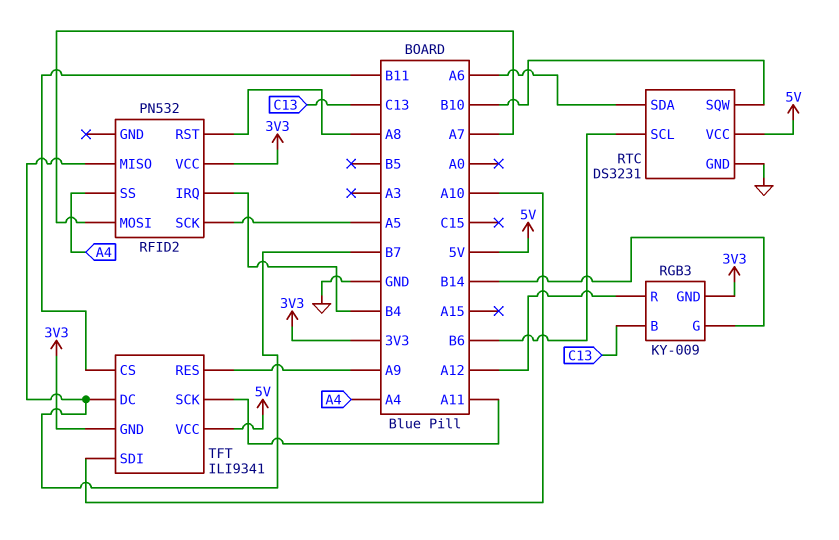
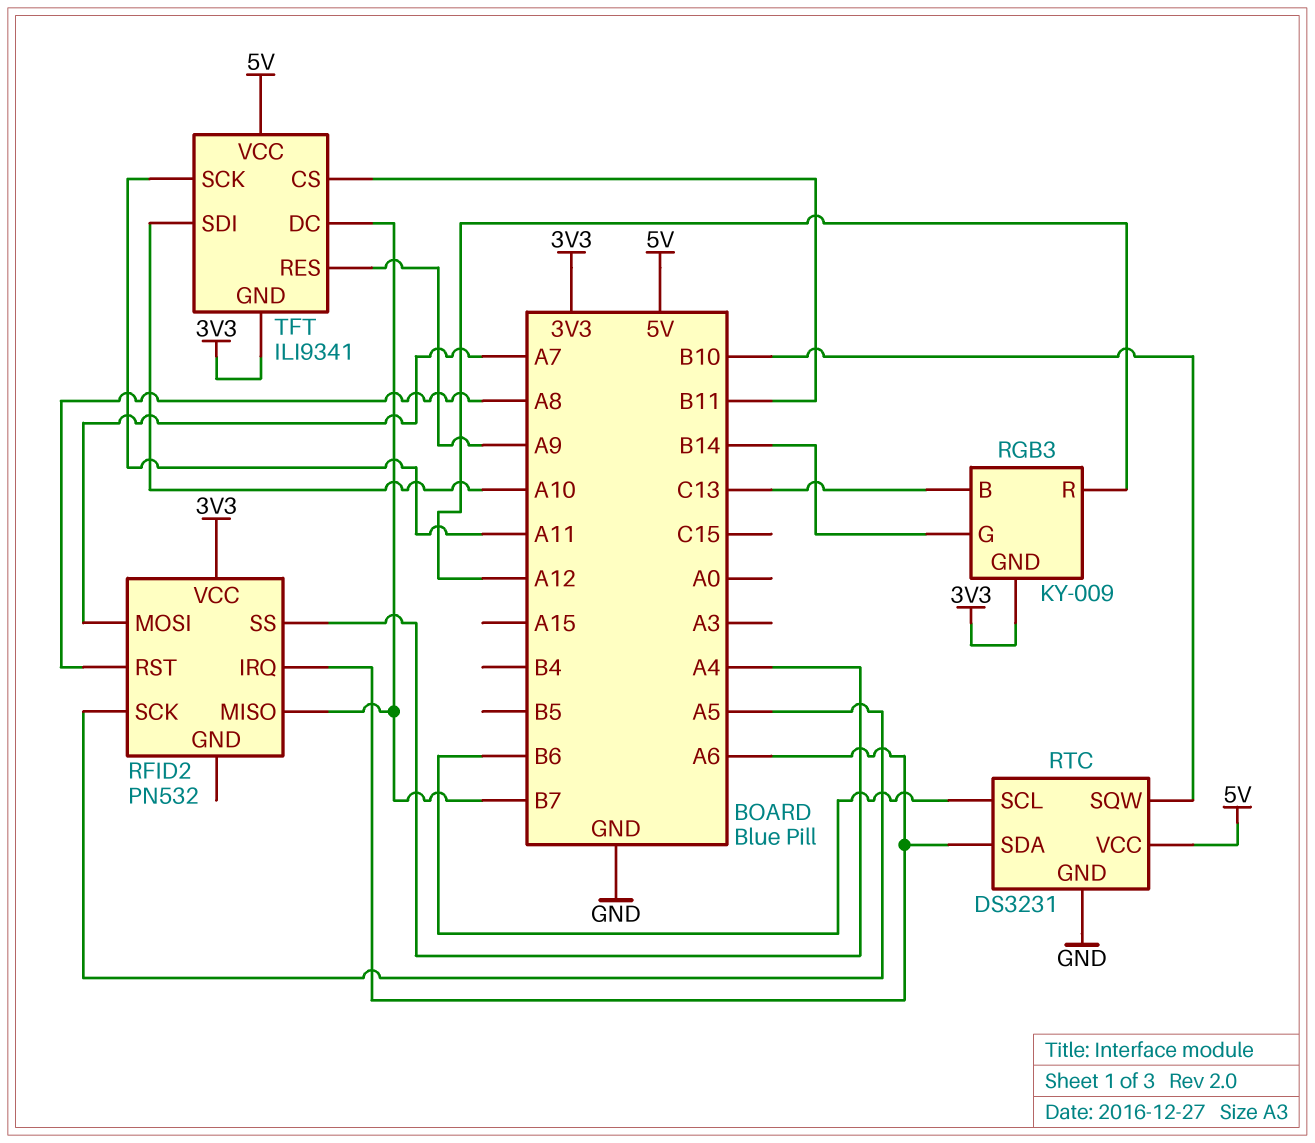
RFID2 pin IRQ: B4 -> A6

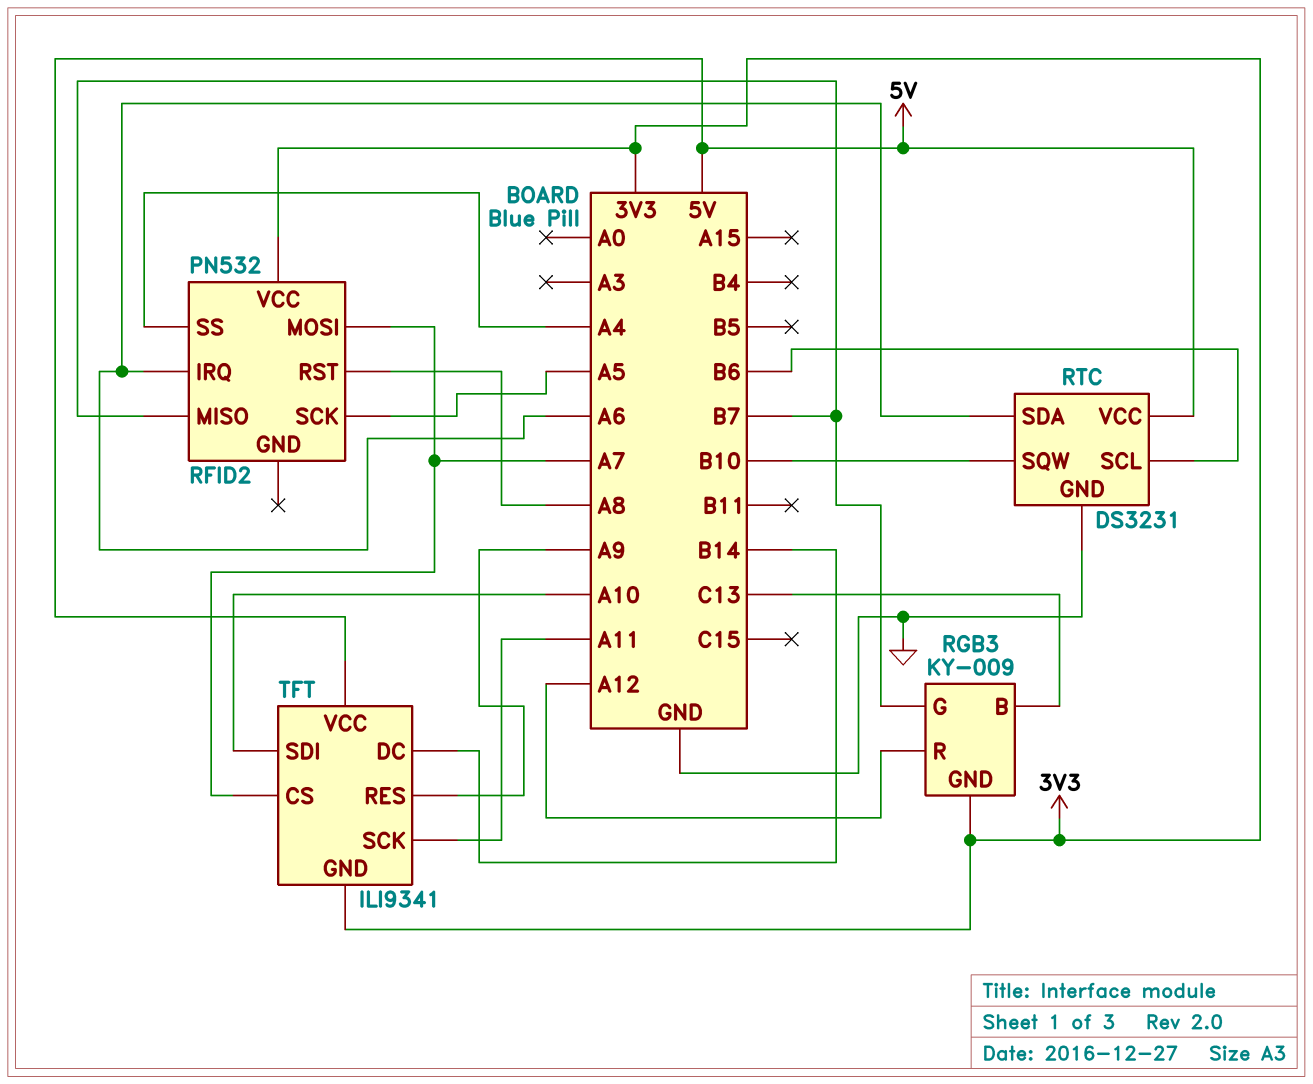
RGB3 pin G: B14 -> B7
TFT pin CS: B11 -> A7
TFT pin DC: B7 -> B14

